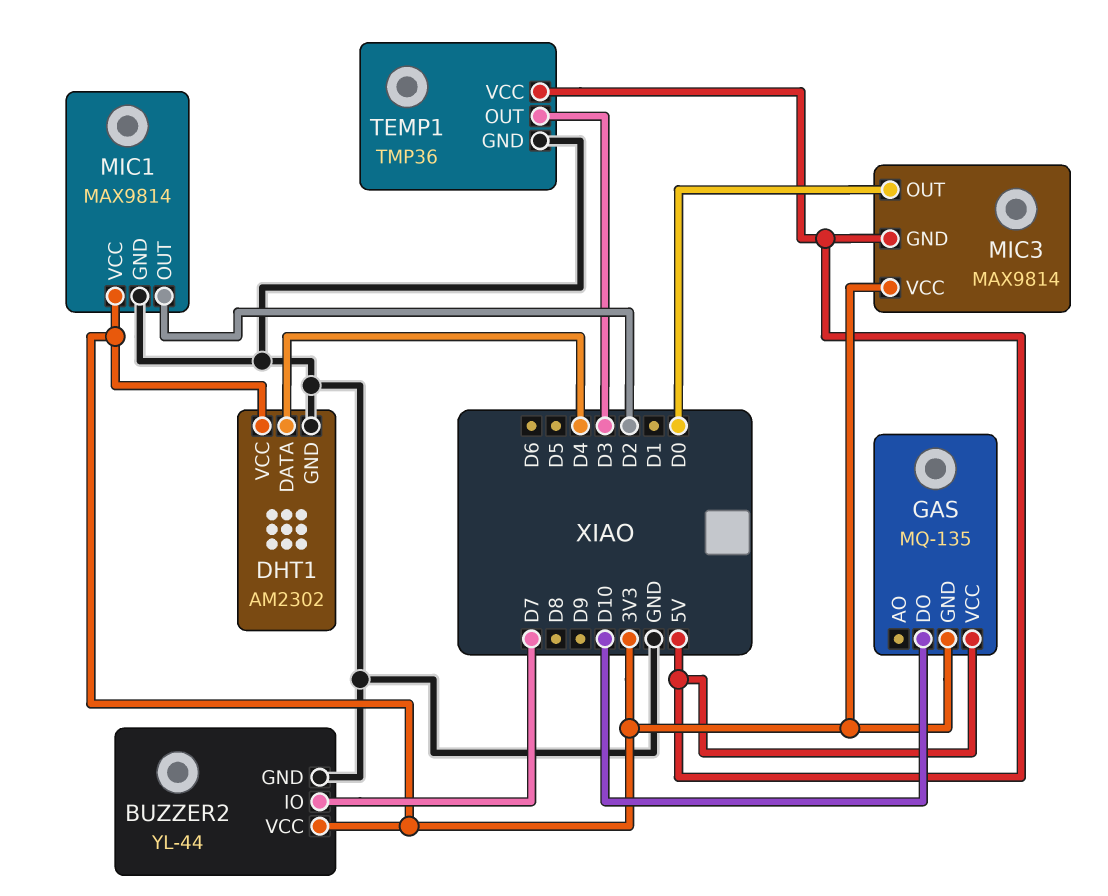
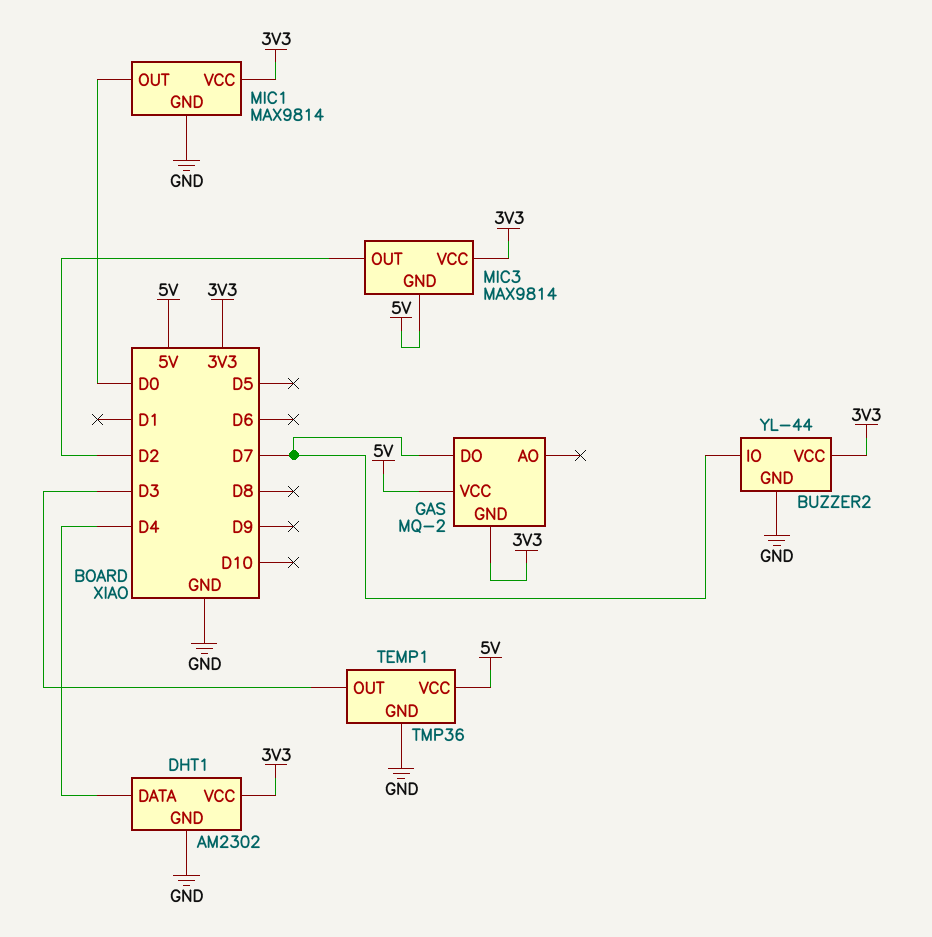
GAS: MQ-135 -> MQ-2
GAS pin DO: D10 -> D7
MIC1 pin OUT: D2 -> D0
MIC3 pin OUT: D0 -> D2

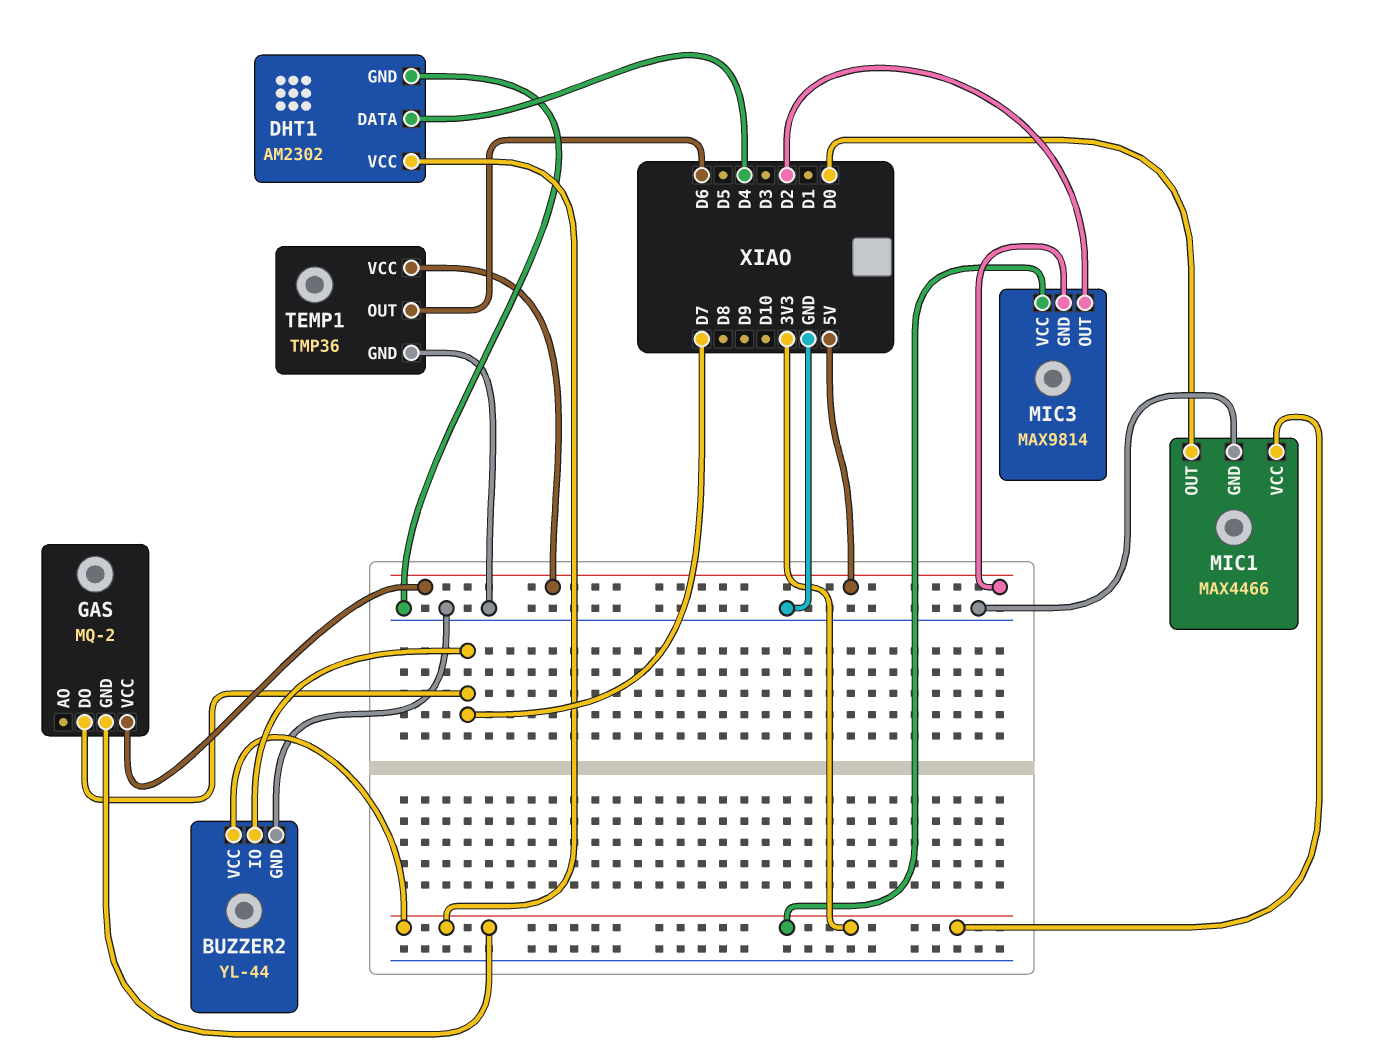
MIC1: MAX9814 -> MAX4466
TEMP1 pin OUT: D3 -> D6

